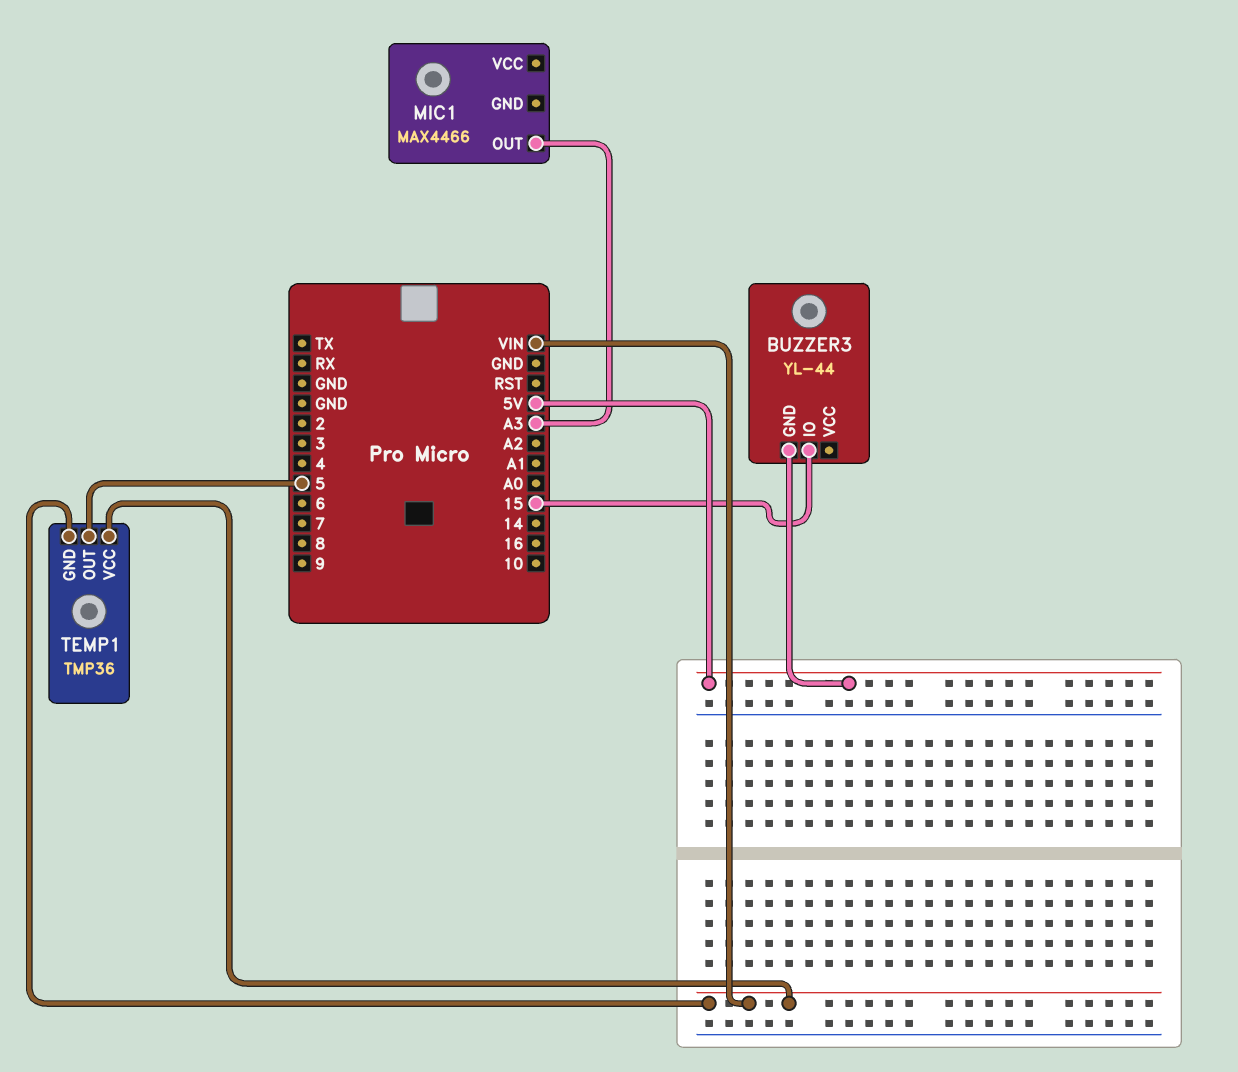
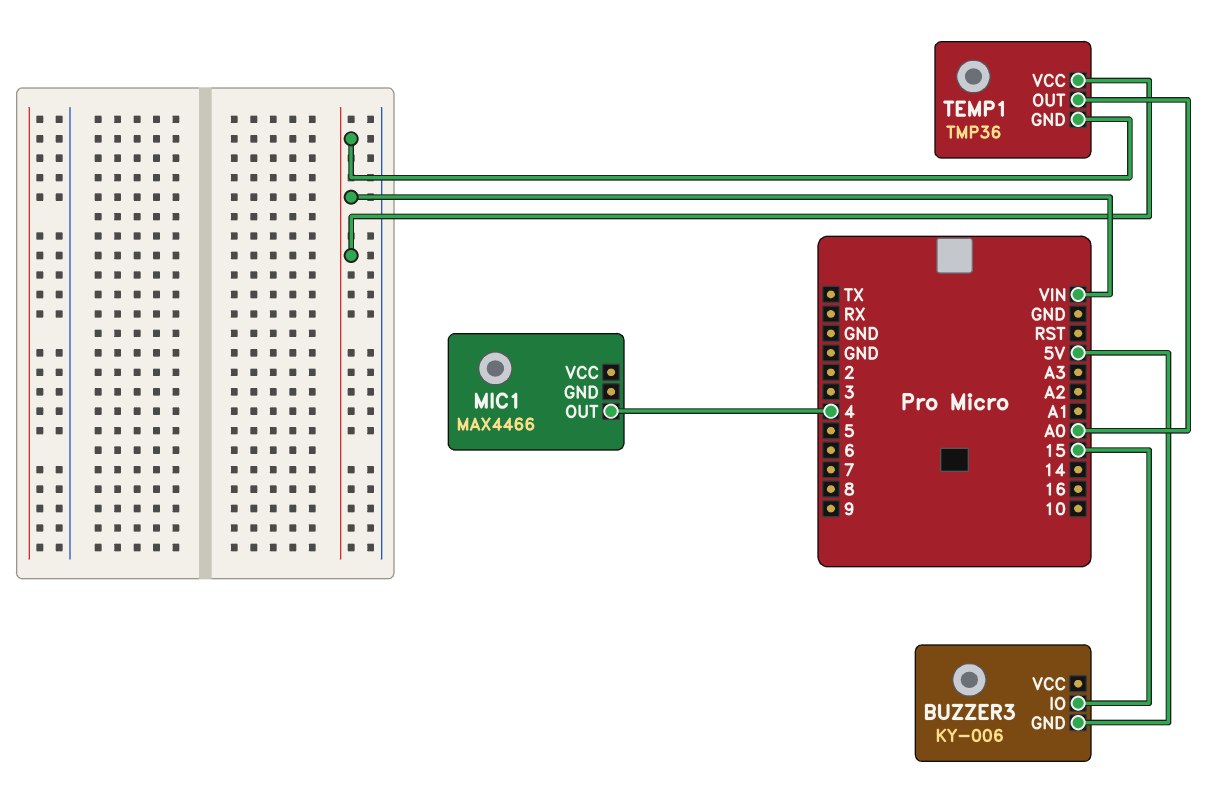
BUZZER3: YL-44 -> KY-006
MIC1 pin OUT: A3 -> 4
TEMP1 pin OUT: 5 -> A0

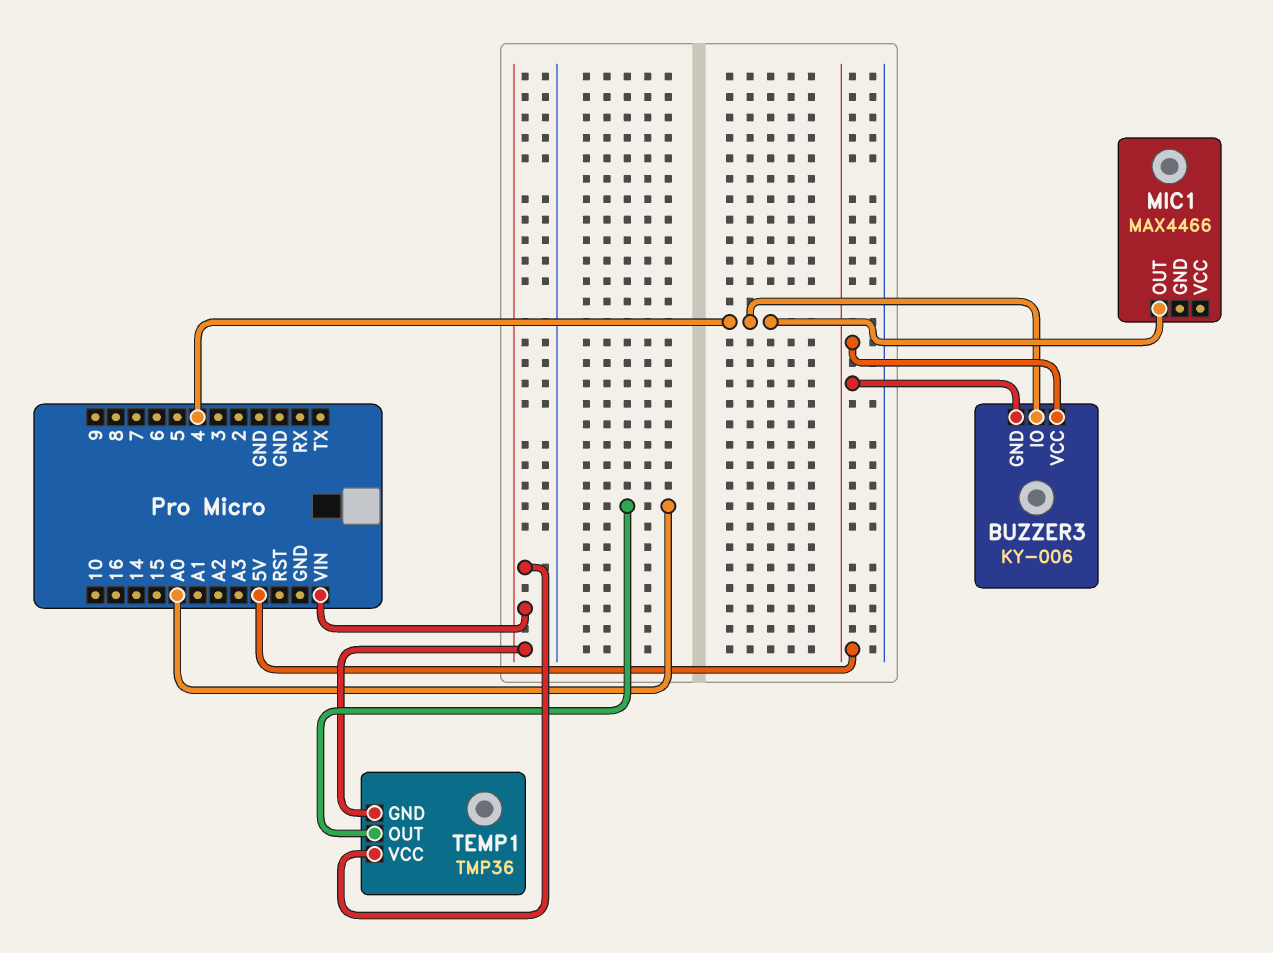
BUZZER3 pin IO: 15 -> 4
BUZZER3 pin VCC: none -> 5V

